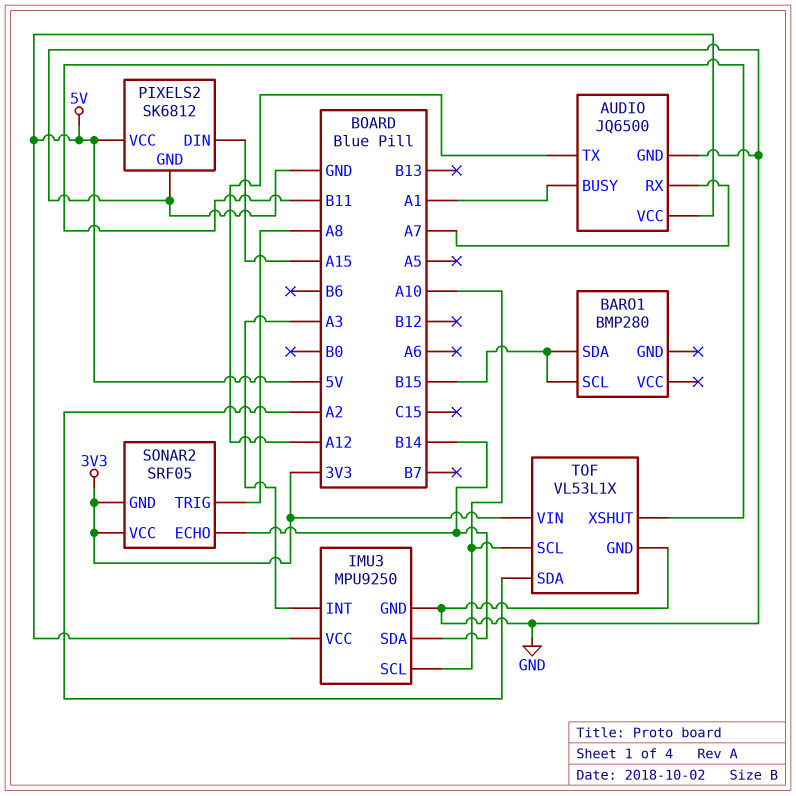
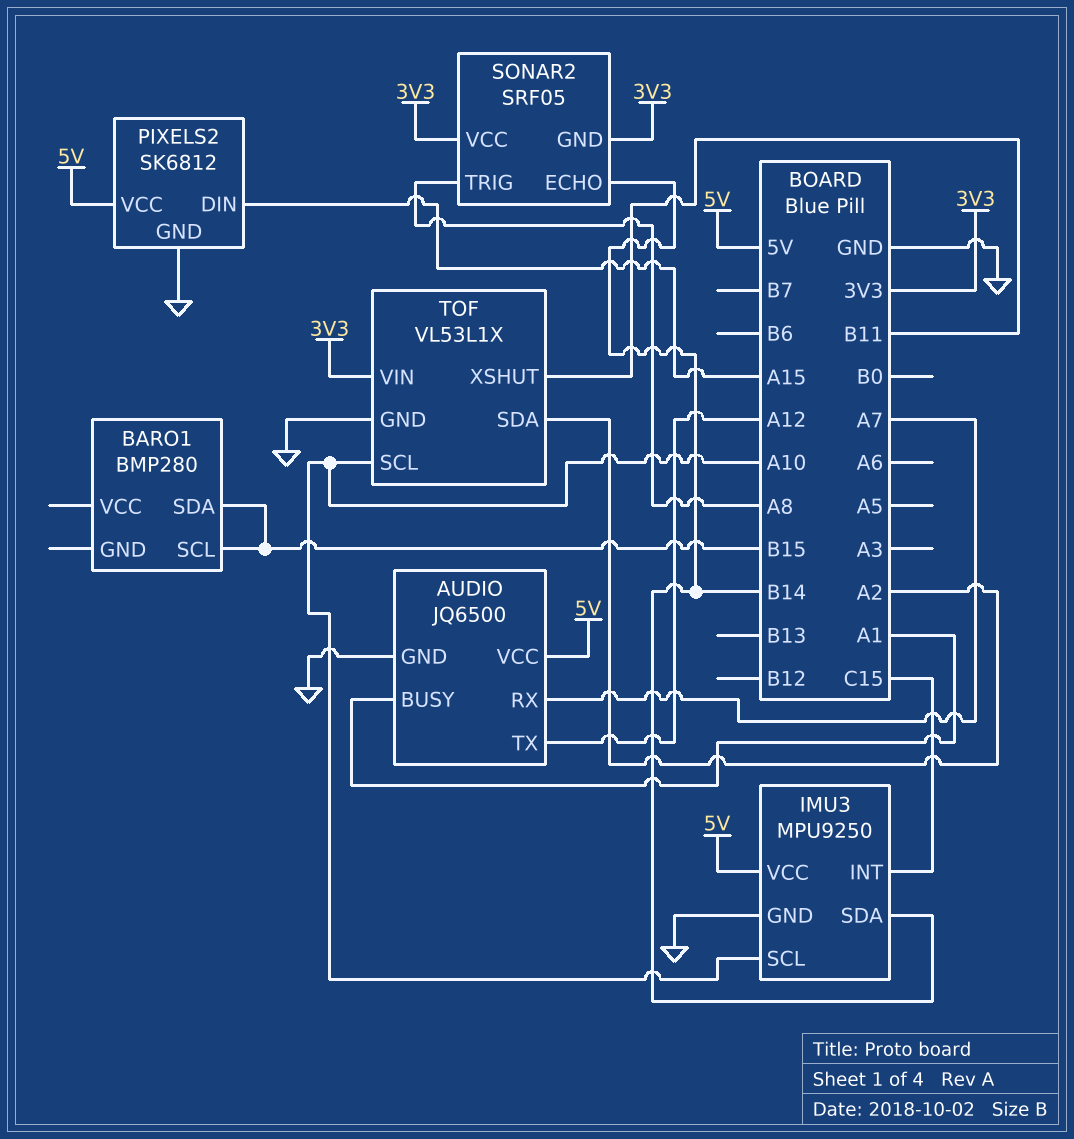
IMU3 pin INT: A3 -> C15

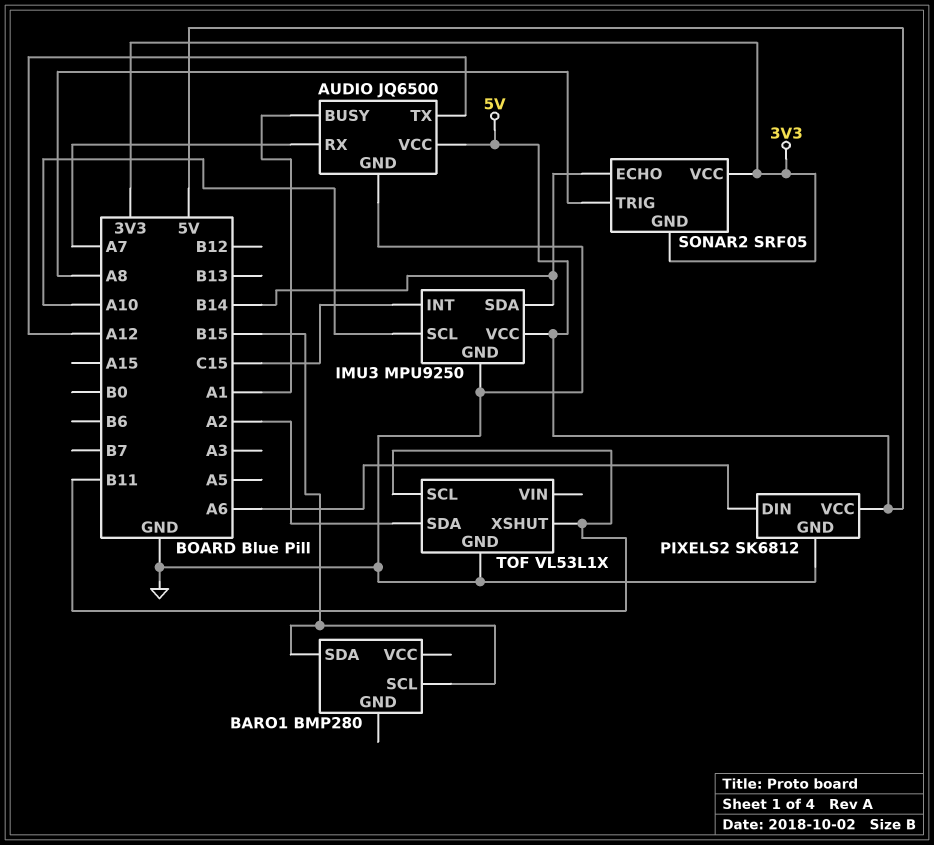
PIXELS2 pin DIN: A15 -> A6
TOF pin SCL: A10 -> B11
TOF pin VIN: 3V3 -> none

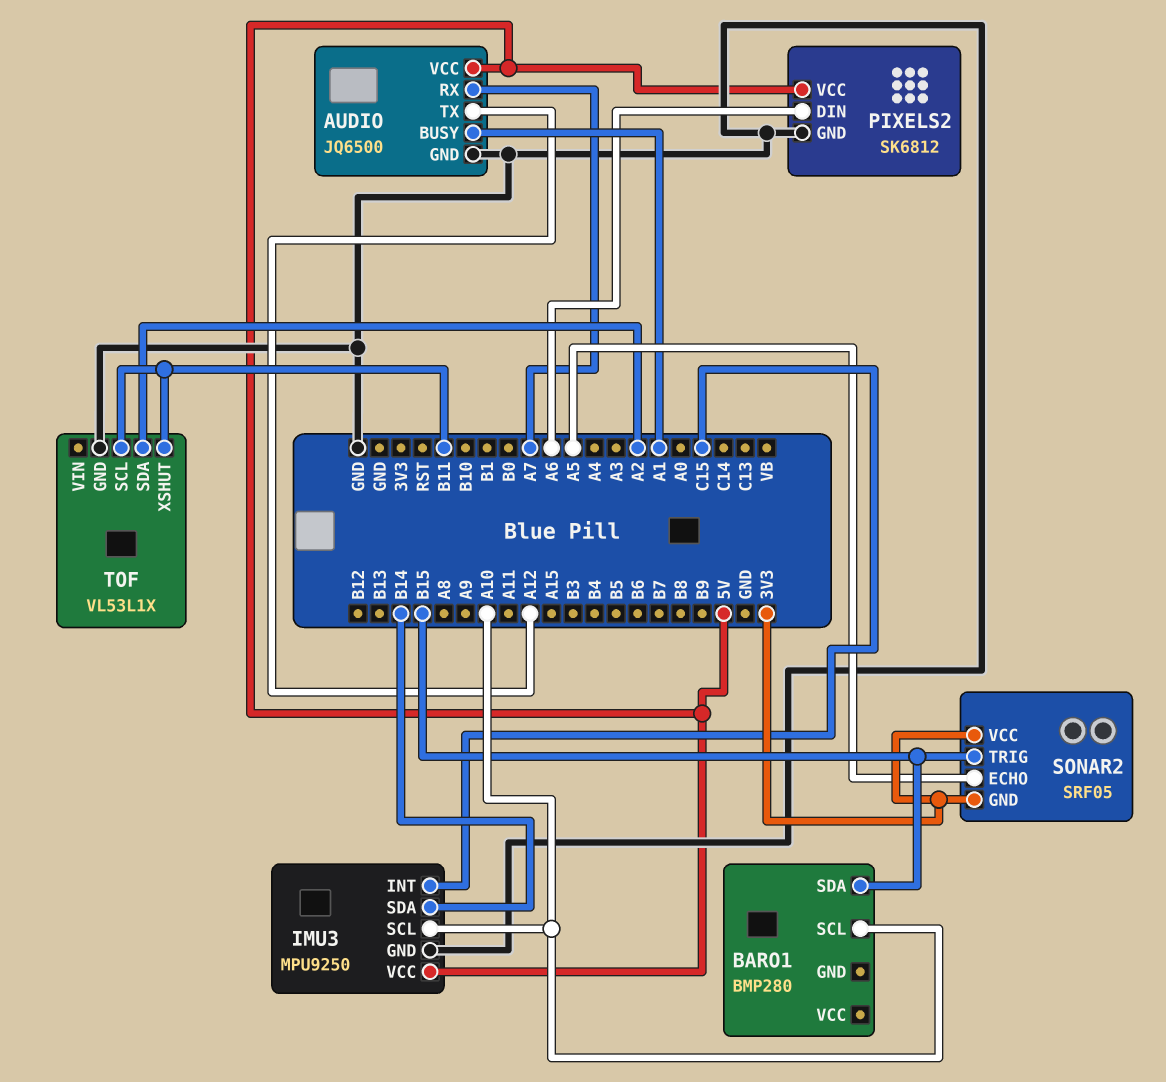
BARO1 pin SCL: B15 -> A10
SONAR2 pin ECHO: B14 -> A5
SONAR2 pin TRIG: A8 -> B15

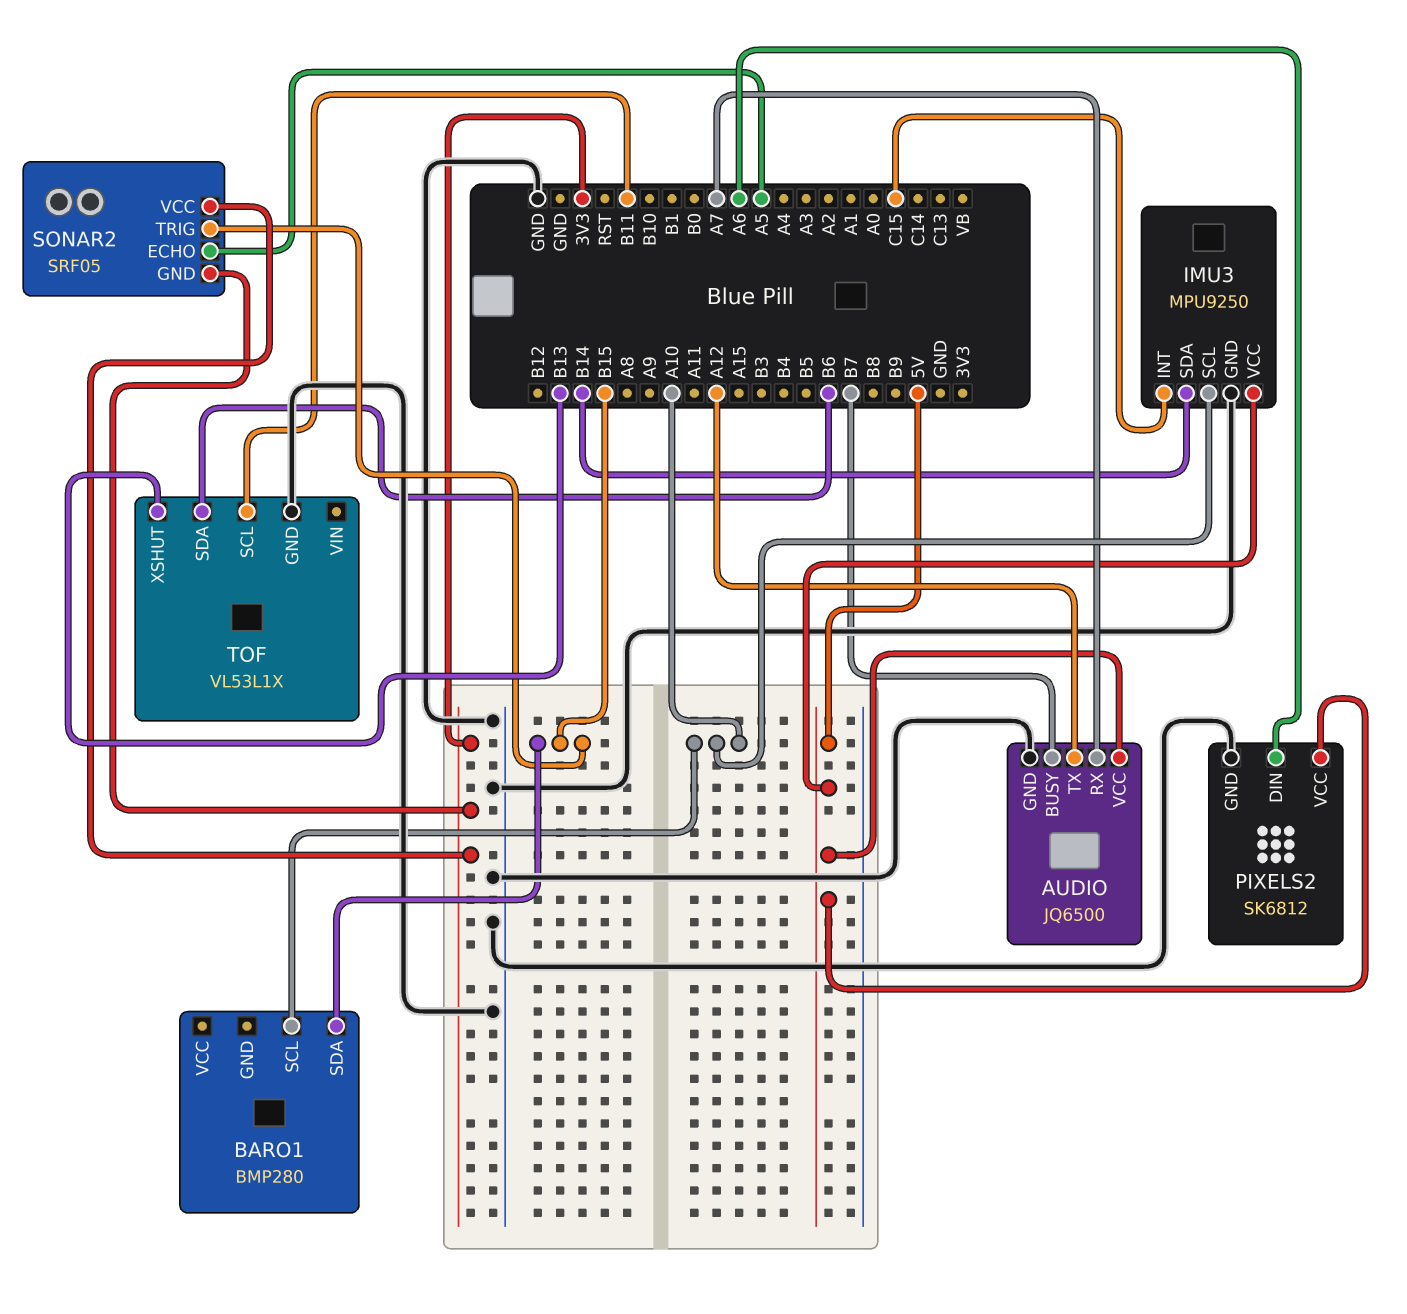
AUDIO pin BUSY: A1 -> B7
TOF pin SDA: A2 -> B6
TOF pin XSHUT: B11 -> B13

